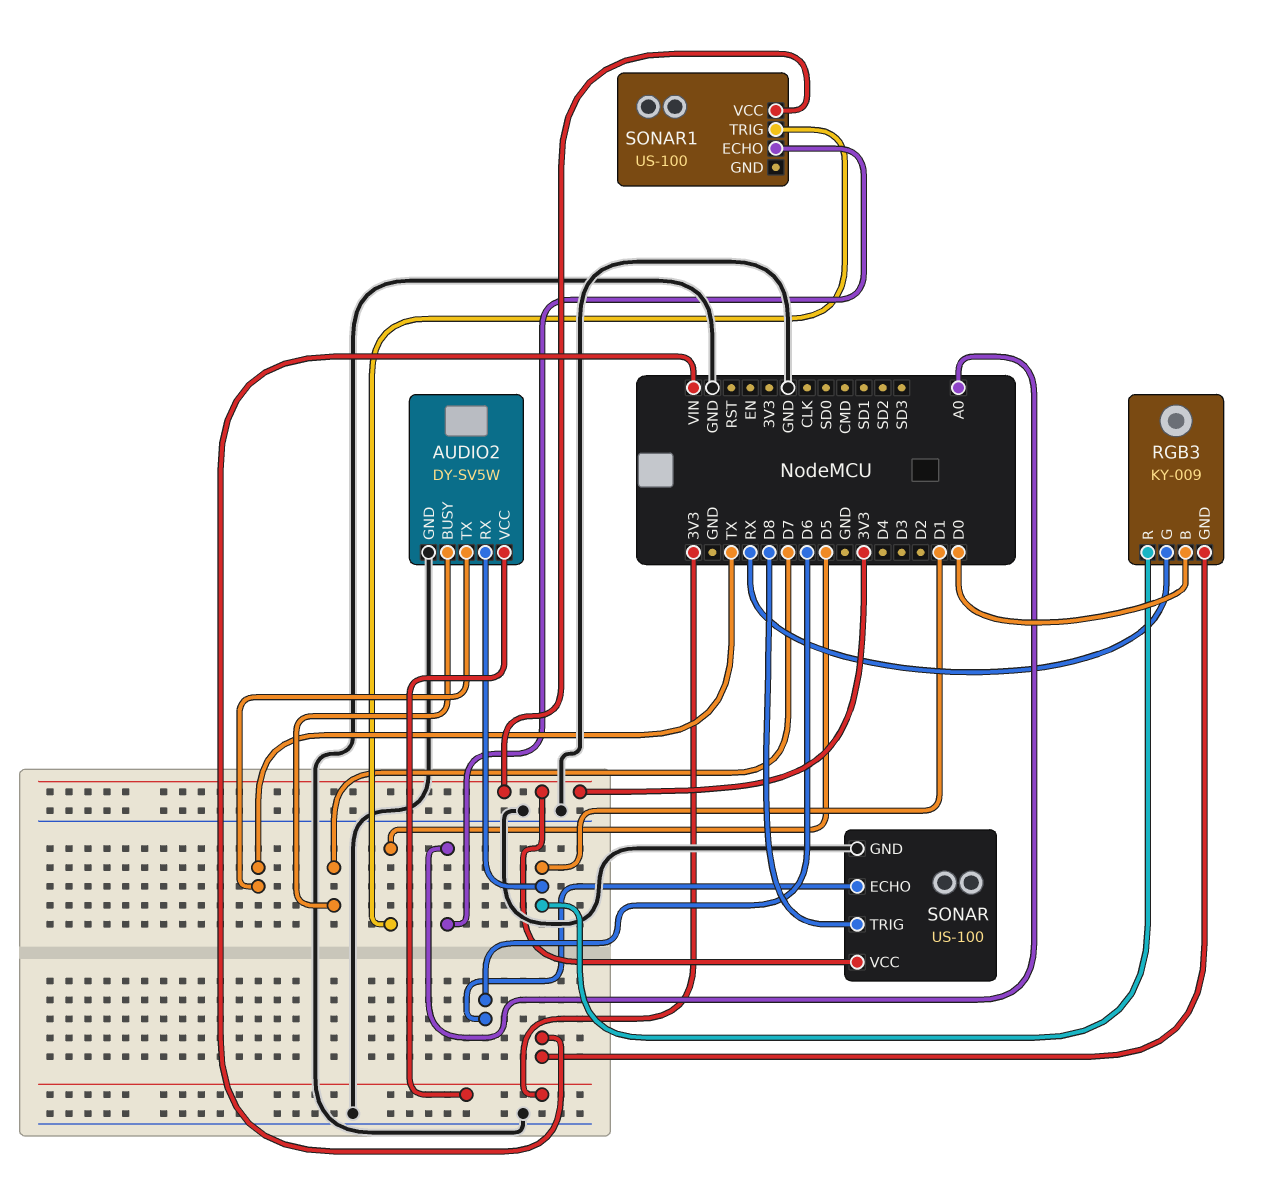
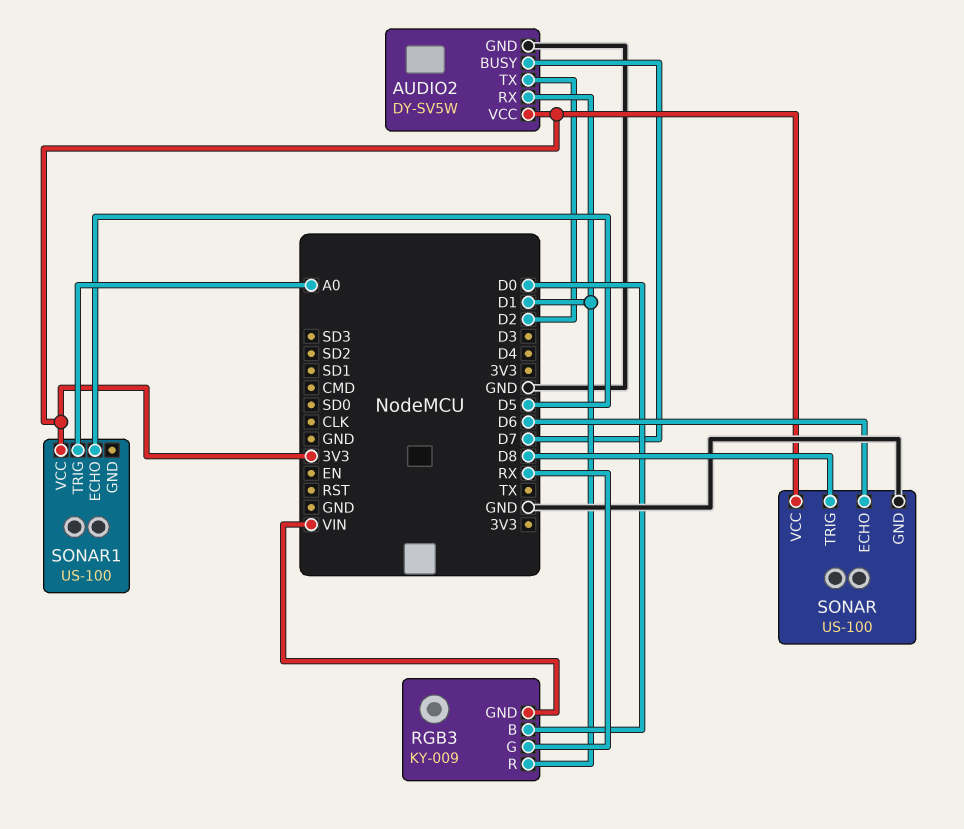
AUDIO2 pin TX: TX -> D2
SONAR1 pin ECHO: A0 -> D5
SONAR1 pin TRIG: D5 -> A0

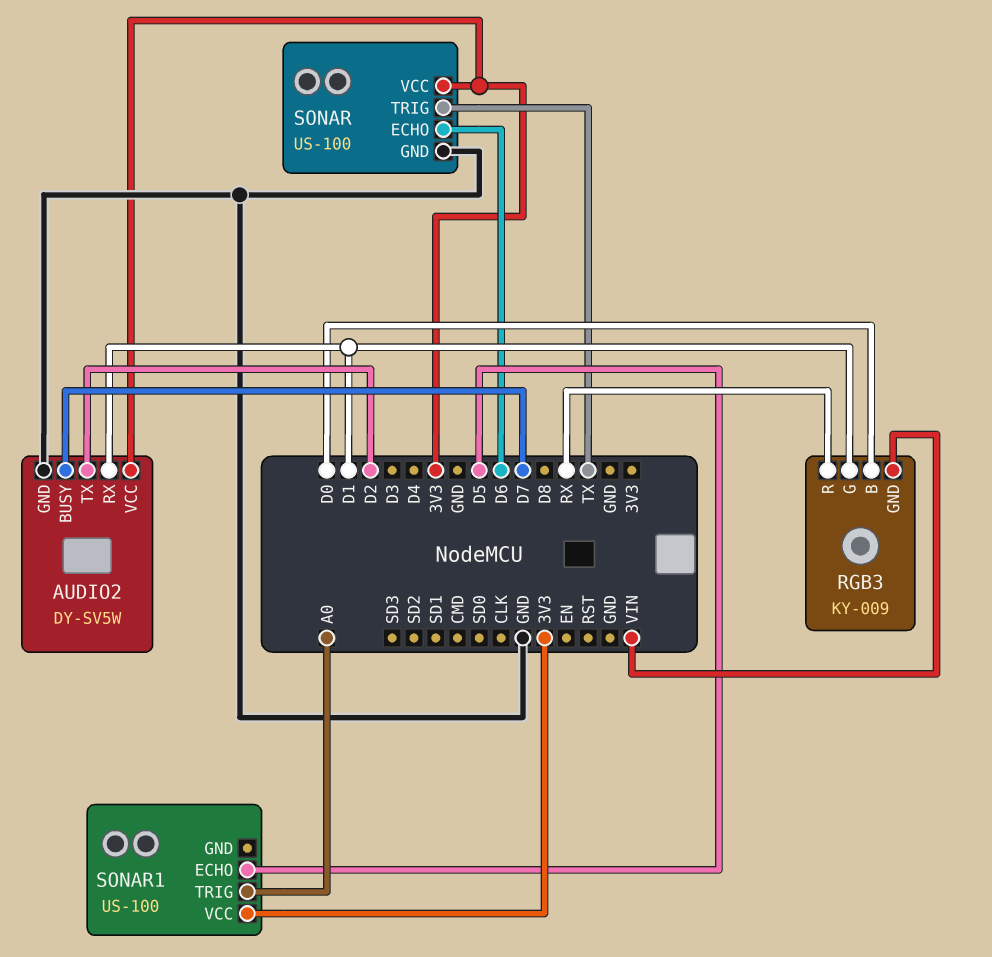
RGB3 pin G: RX -> D1
RGB3 pin R: D1 -> RX
SONAR pin TRIG: D8 -> TX

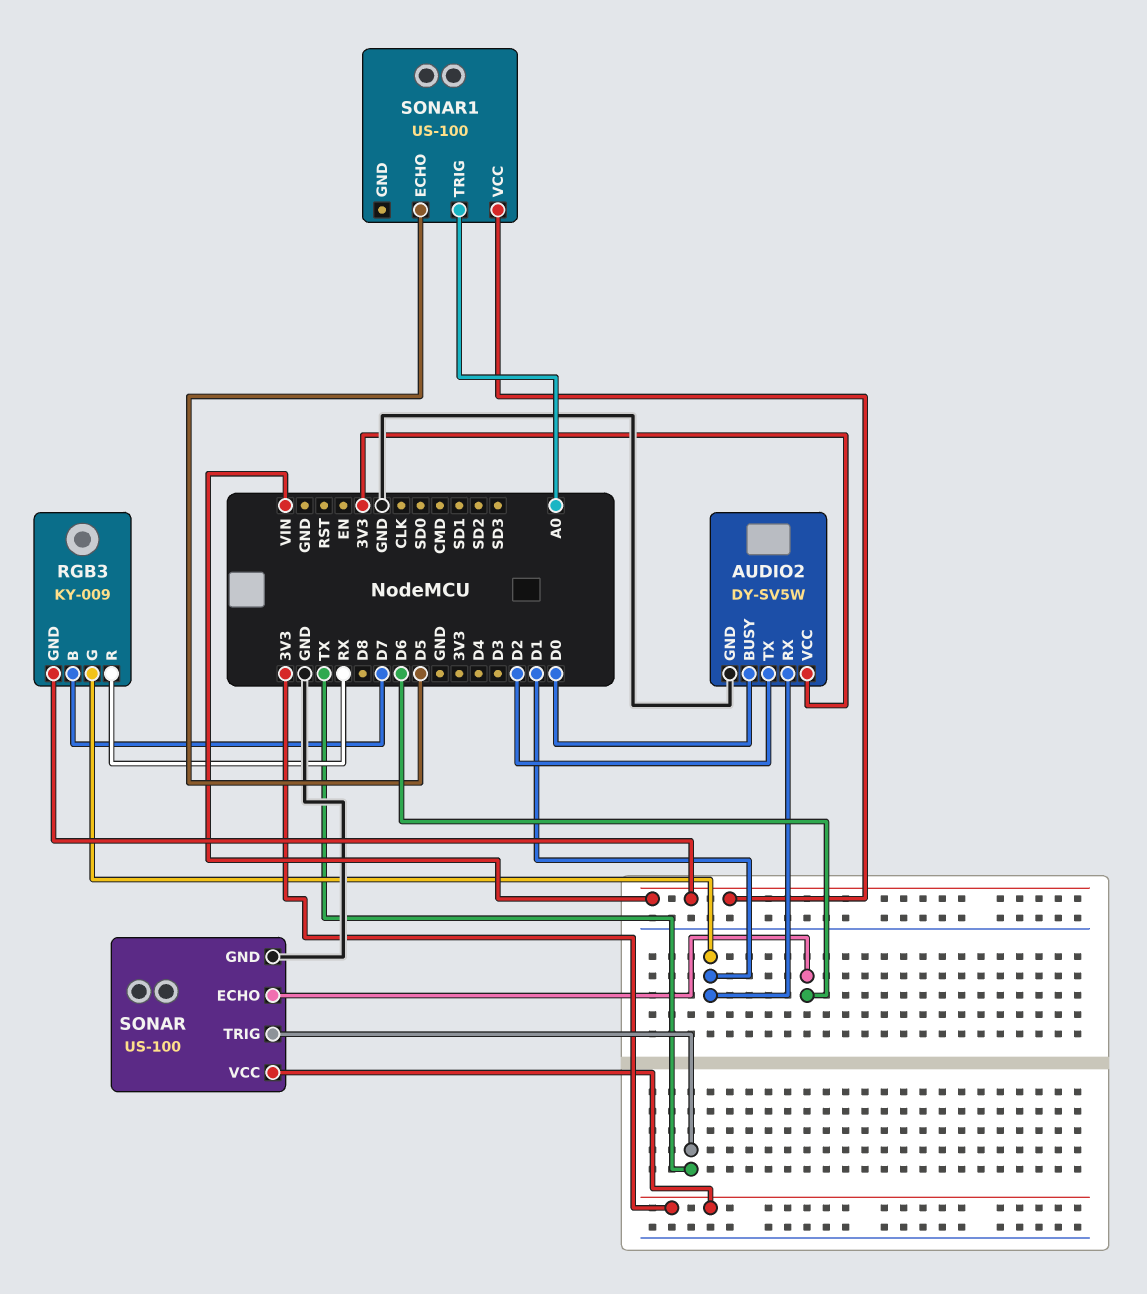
AUDIO2 pin BUSY: D7 -> D0
RGB3 pin B: D0 -> D7
SONAR1 pin VCC: 3V3 -> VIN

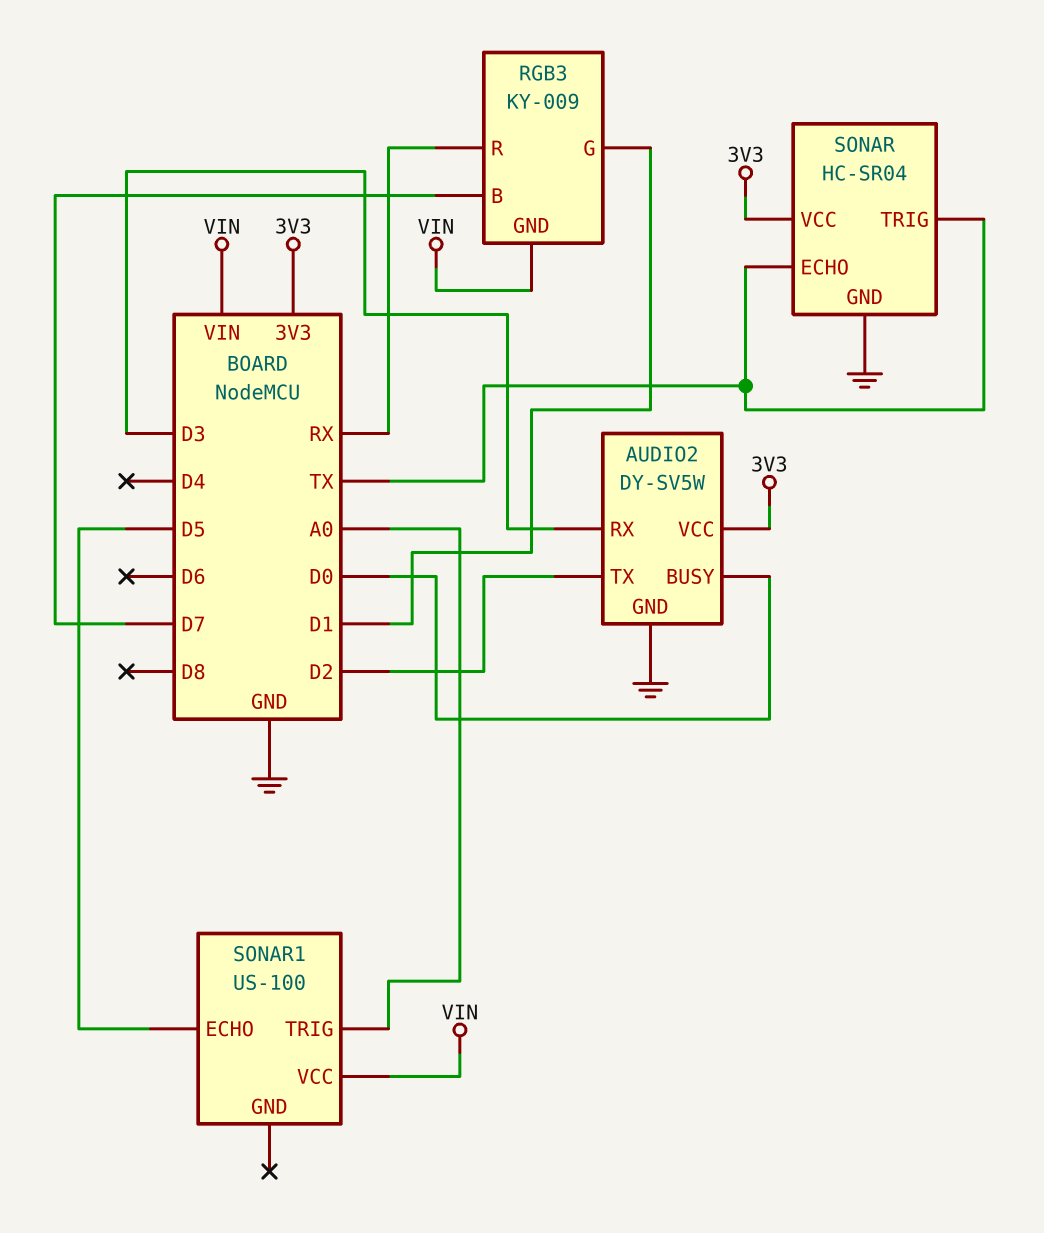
AUDIO2 pin RX: D1 -> D3
SONAR: US-100 -> HC-SR04
SONAR pin ECHO: D6 -> TX

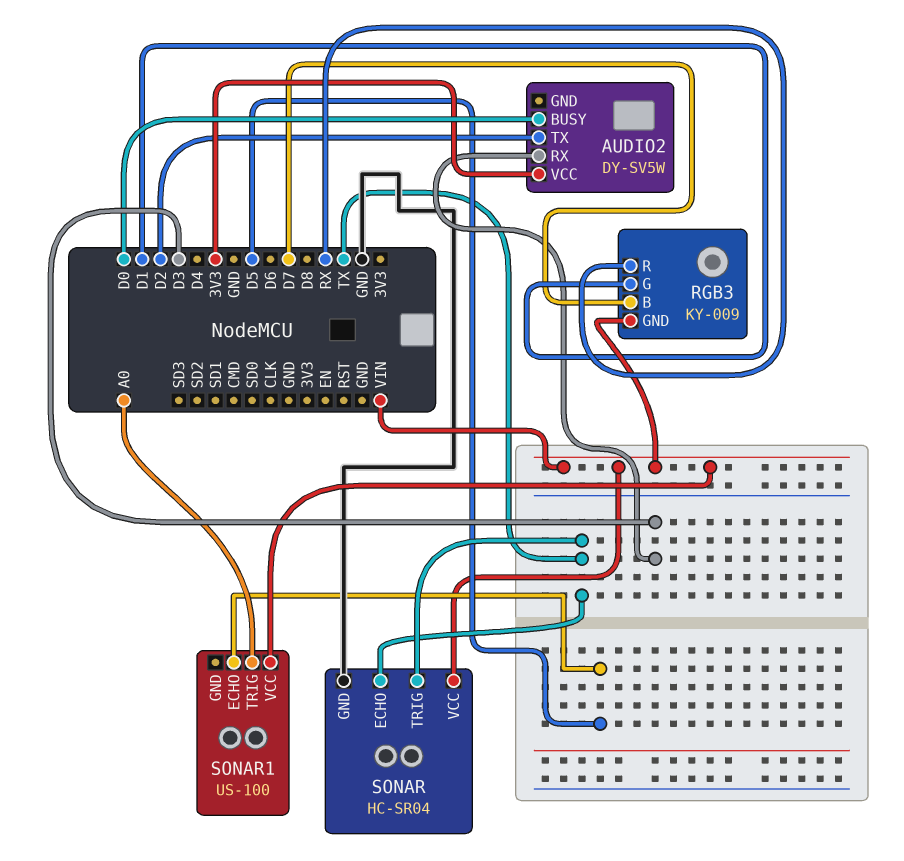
AUDIO2 pin GND: GND -> none
SONAR pin VCC: 3V3 -> VIN

